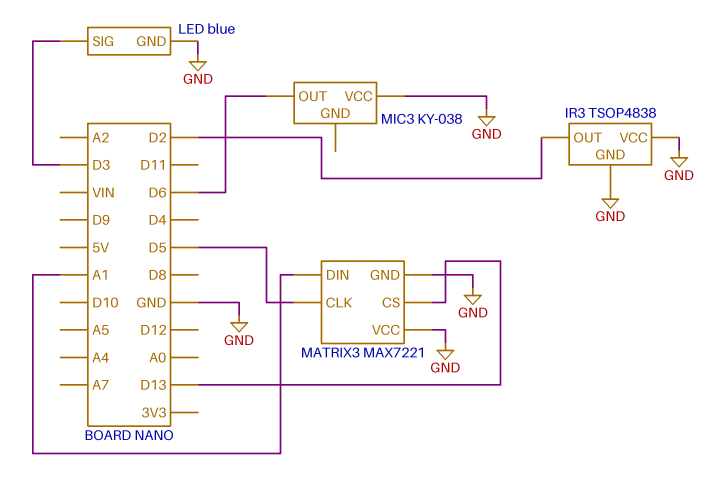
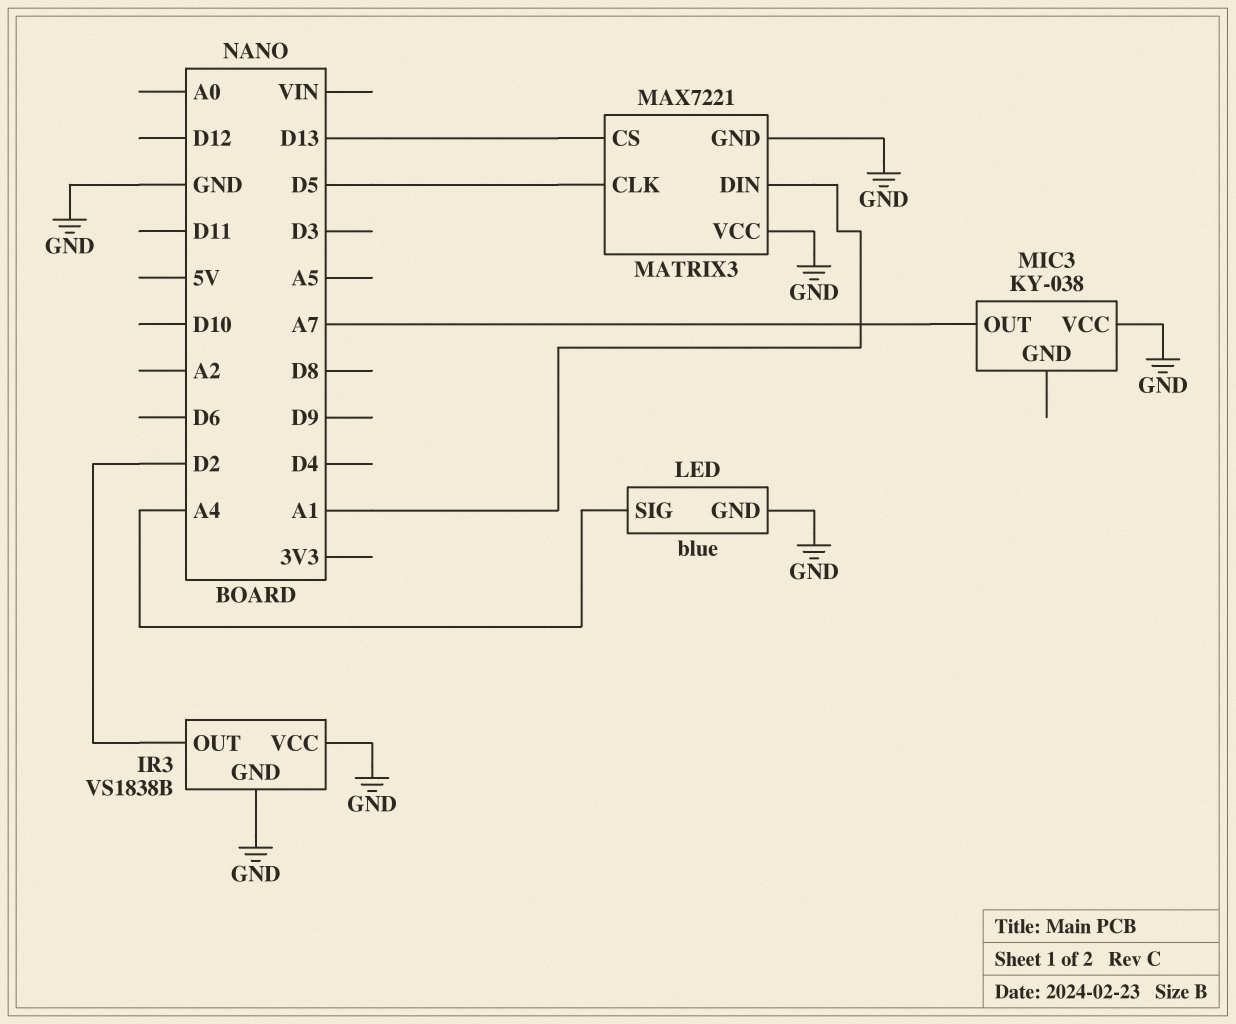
IR3: TSOP4838 -> VS1838B
LED pin SIG: D3 -> A4
MIC3 pin OUT: D6 -> A7

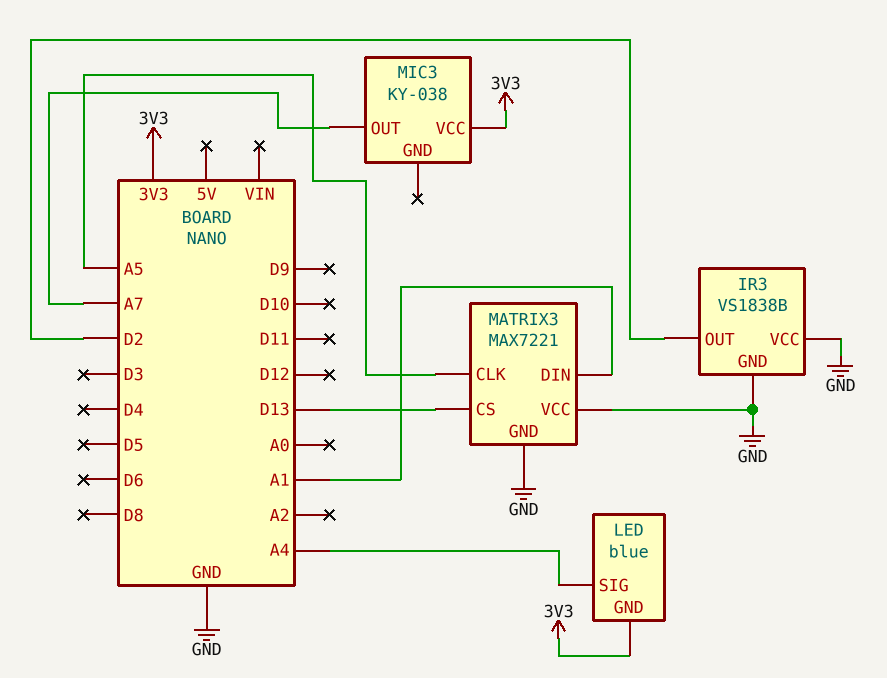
LED pin GND: GND -> 3V3
MATRIX3 pin CLK: D5 -> A5
MIC3 pin VCC: GND -> 3V3

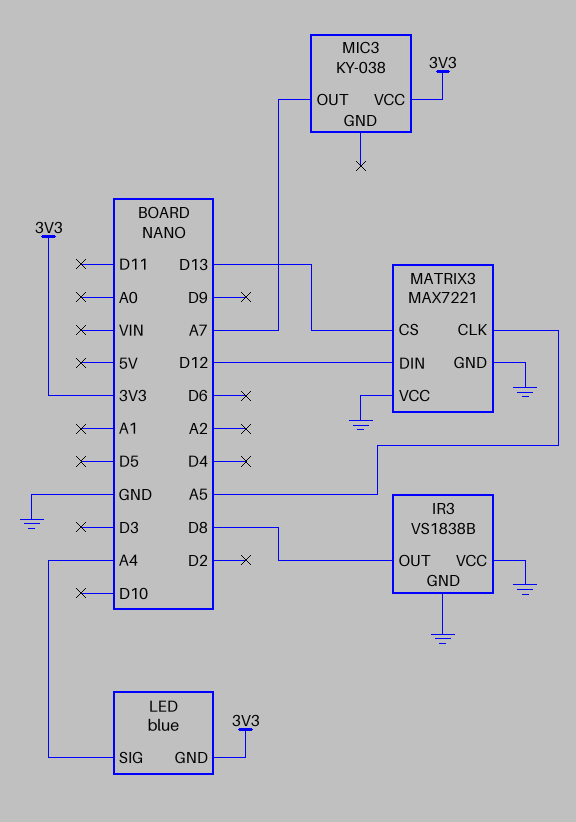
IR3 pin OUT: D2 -> D8
MATRIX3 pin DIN: A1 -> D12

